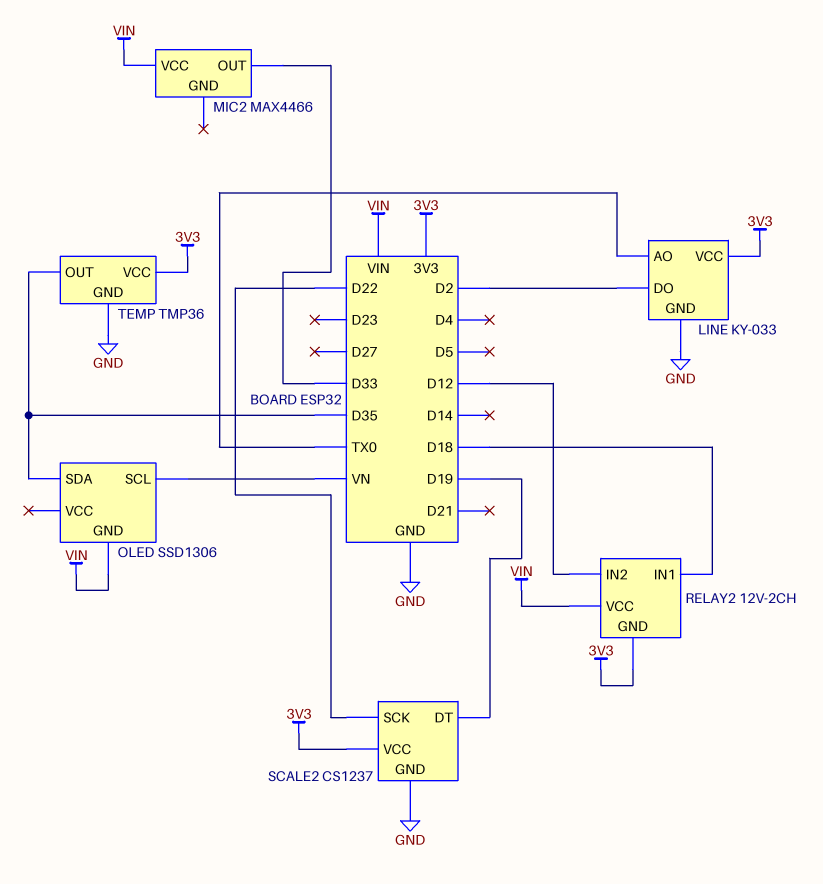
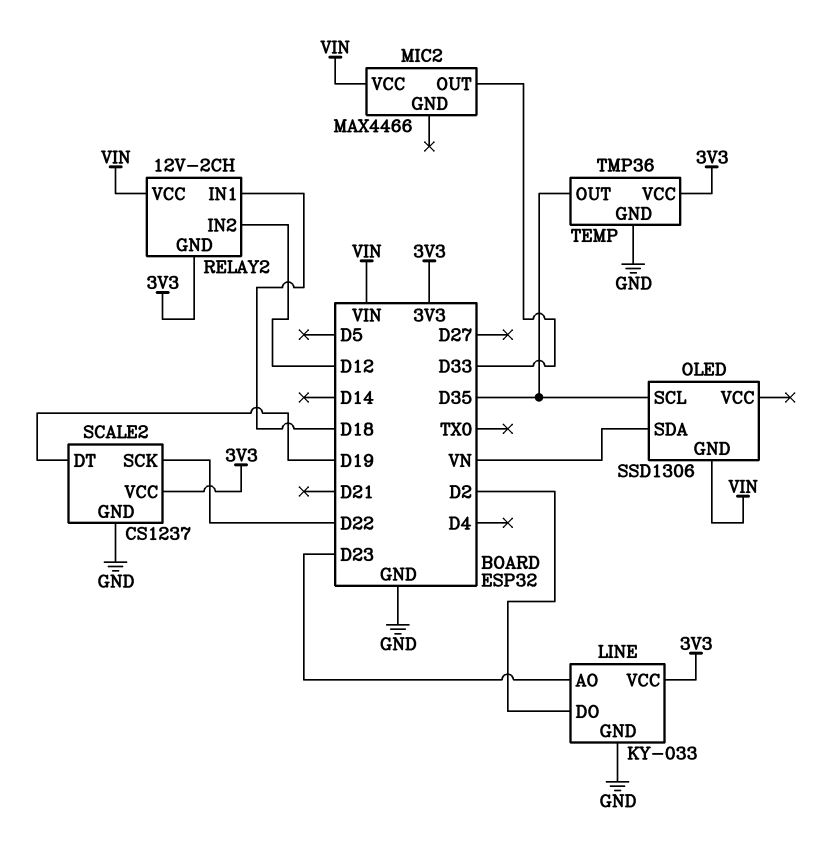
LINE pin AO: TX0 -> D23
OLED pin SCL: VN -> D35
OLED pin SDA: D35 -> VN

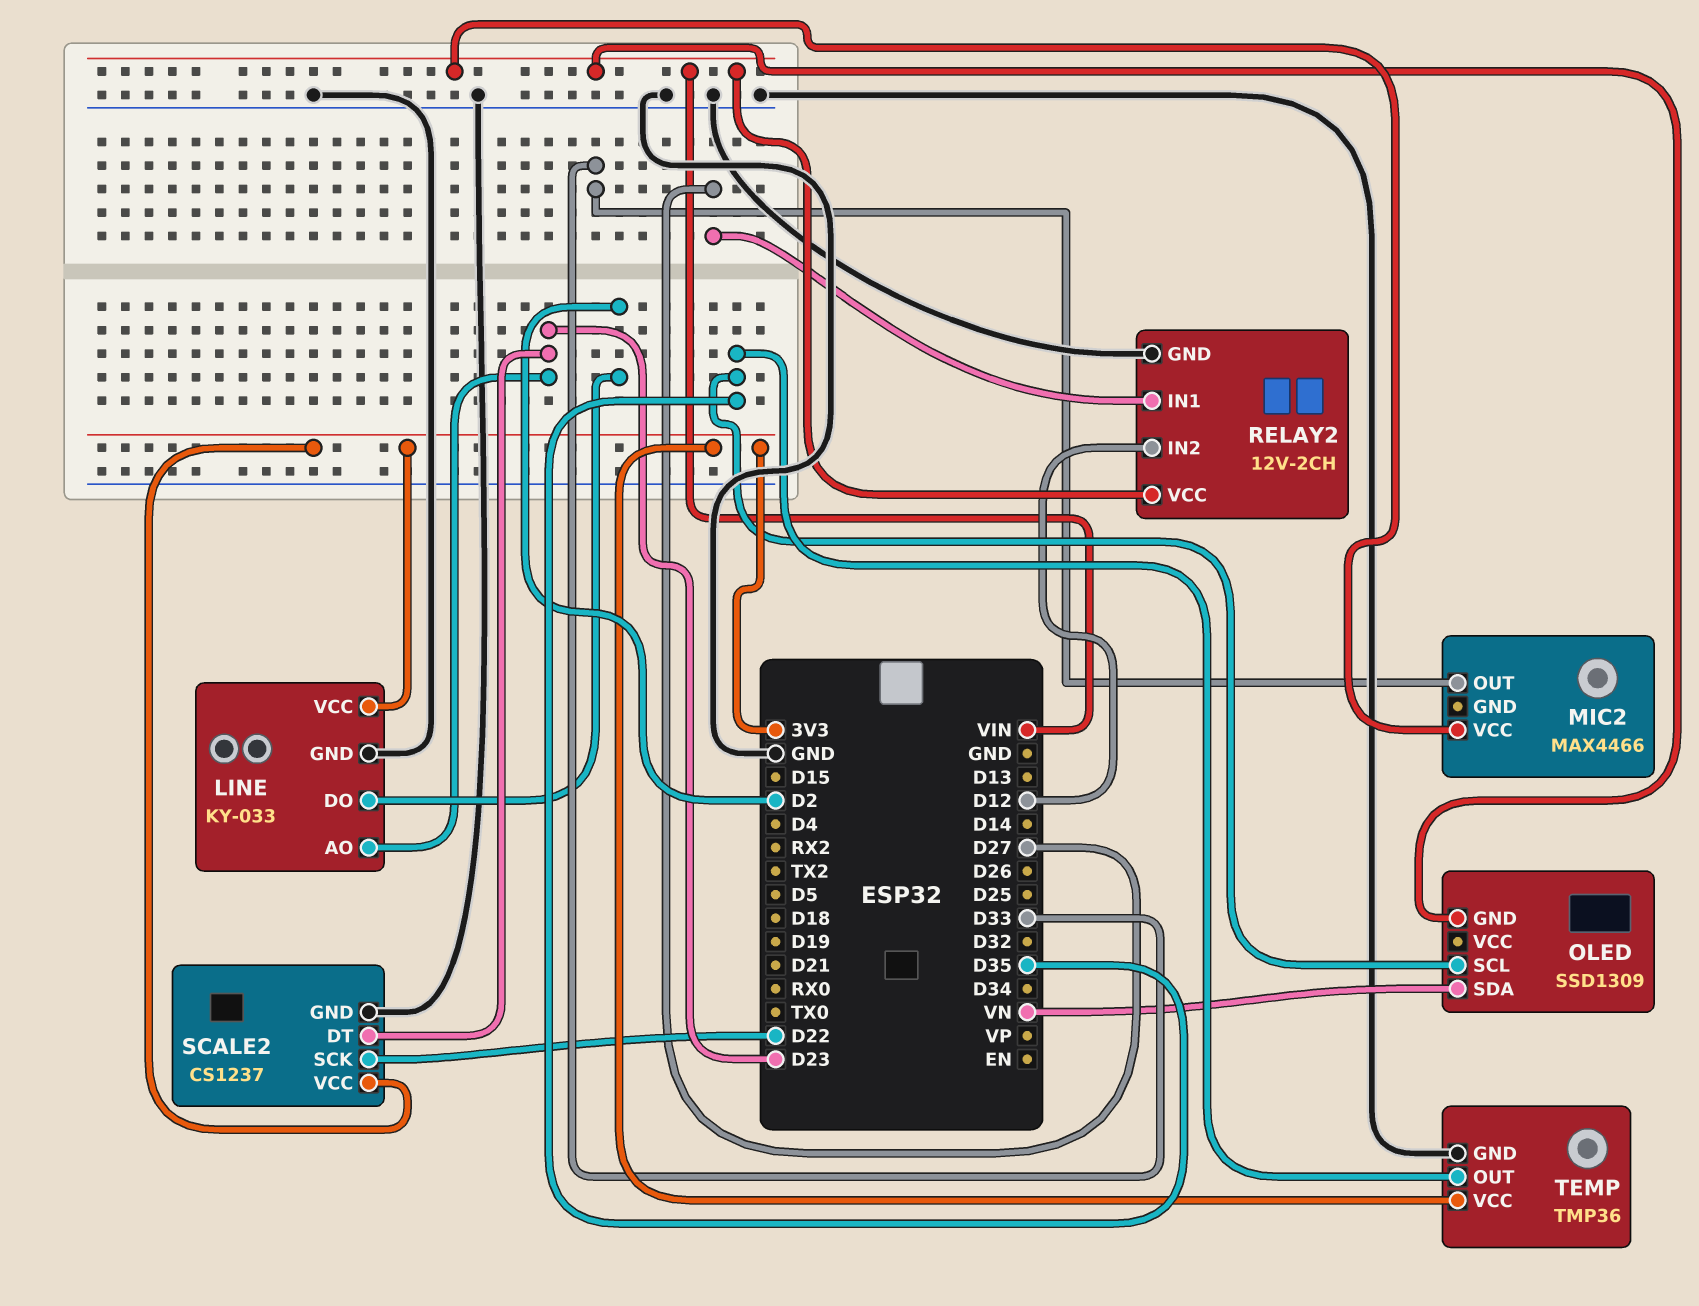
OLED: SSD1306 -> SSD1309
RELAY2 pin GND: 3V3 -> GND
RELAY2 pin IN1: D18 -> D27
SCALE2 pin DT: D19 -> D23

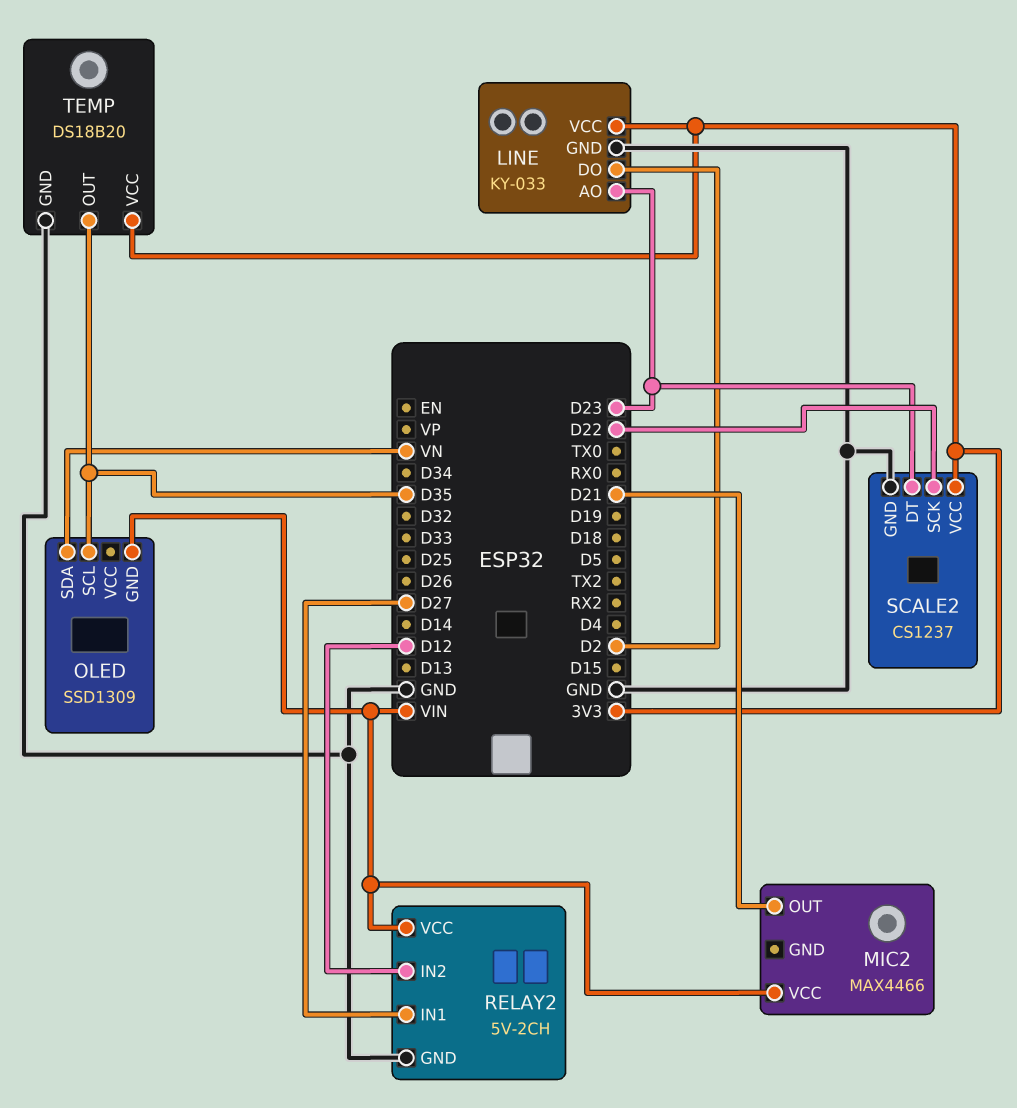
MIC2 pin OUT: D33 -> D21
RELAY2: 12V-2CH -> 5V-2CH
TEMP: TMP36 -> DS18B20

